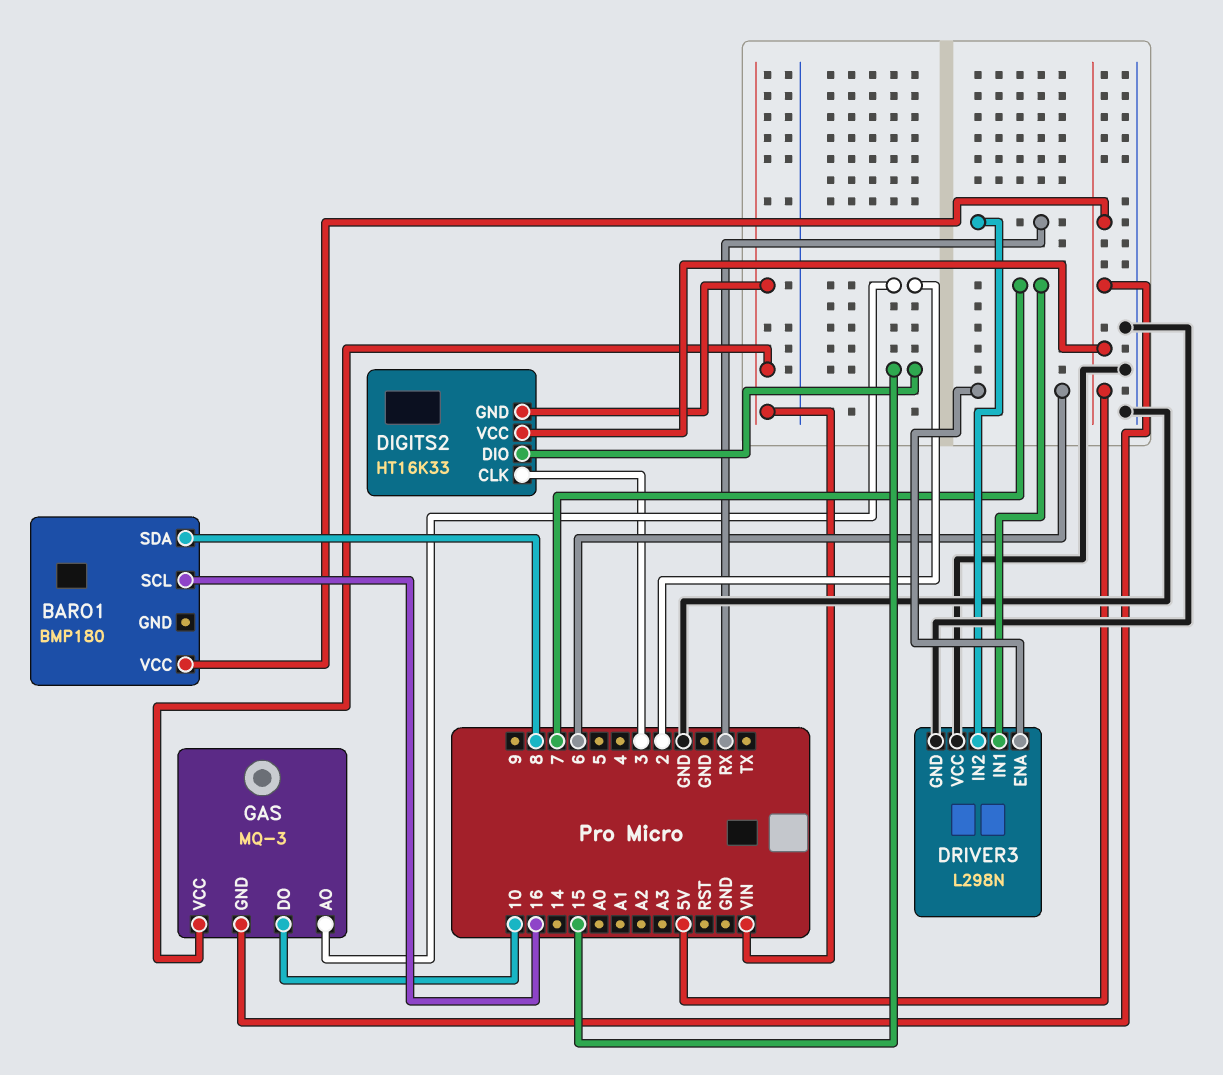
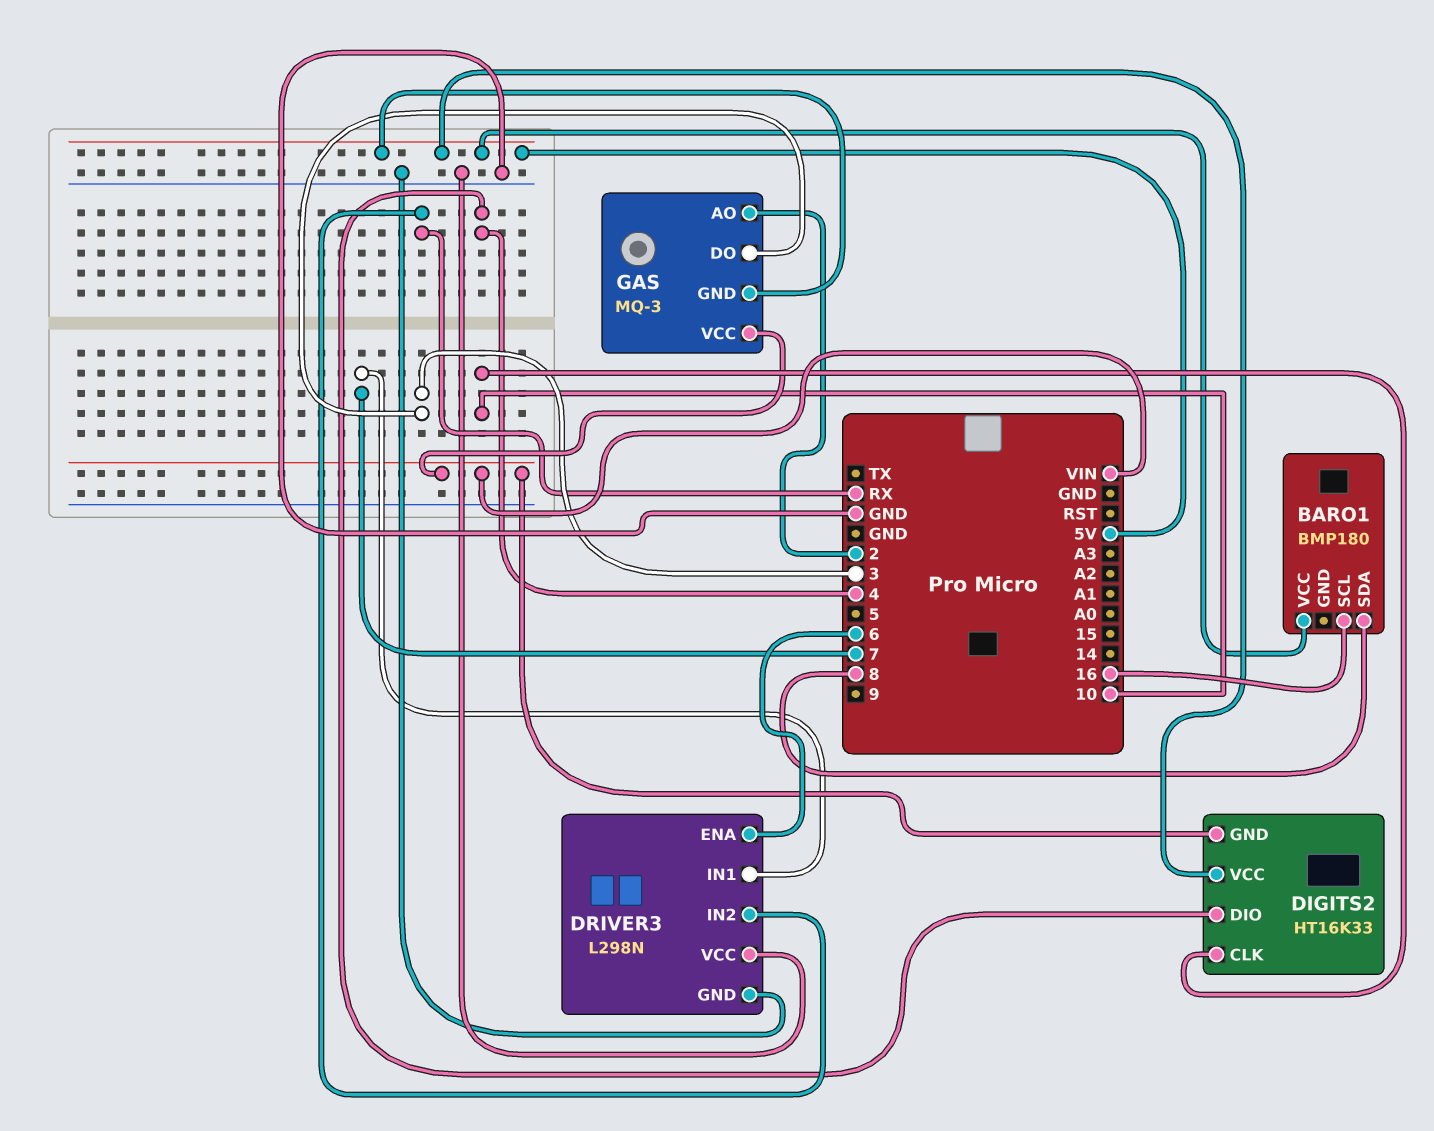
DIGITS2 pin CLK: 3 -> 10
DIGITS2 pin DIO: 15 -> 4
GAS pin DO: 10 -> 3

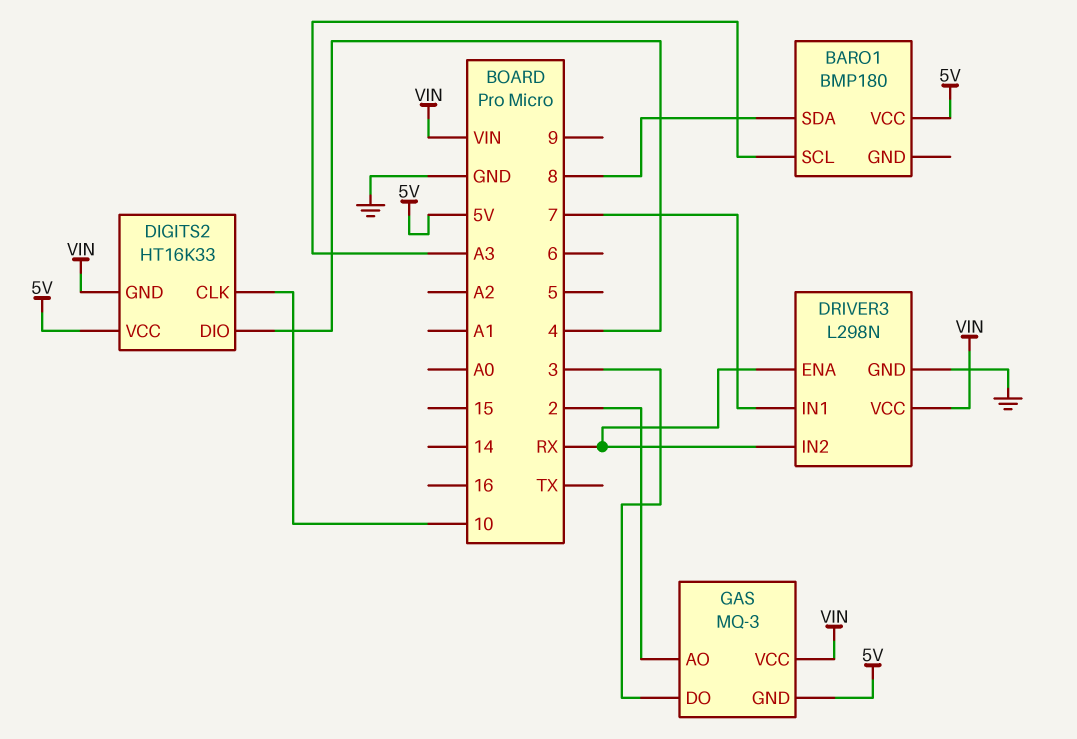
BARO1 pin SCL: 16 -> A3
DRIVER3 pin ENA: 6 -> RX
DRIVER3 pin VCC: GND -> VIN

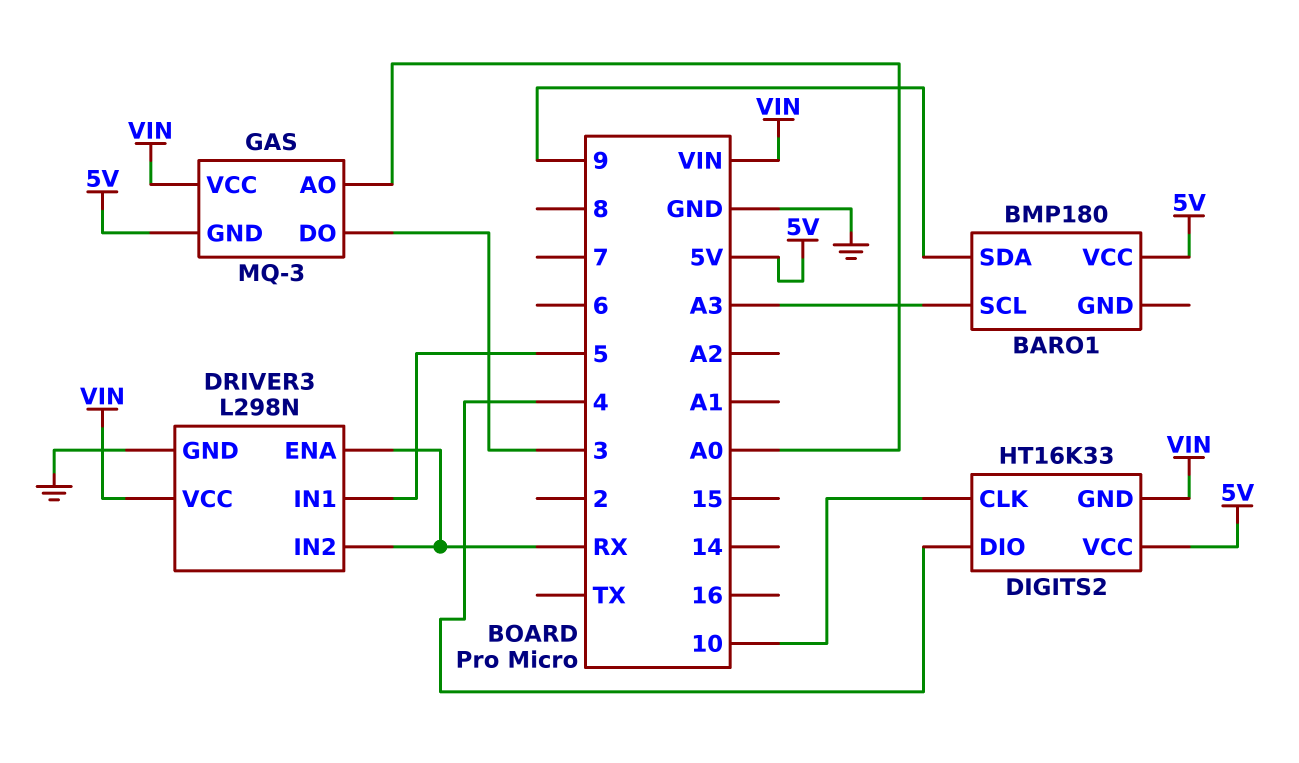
BARO1 pin SDA: 8 -> 9
DRIVER3 pin IN1: 7 -> 5
GAS pin AO: 2 -> A0

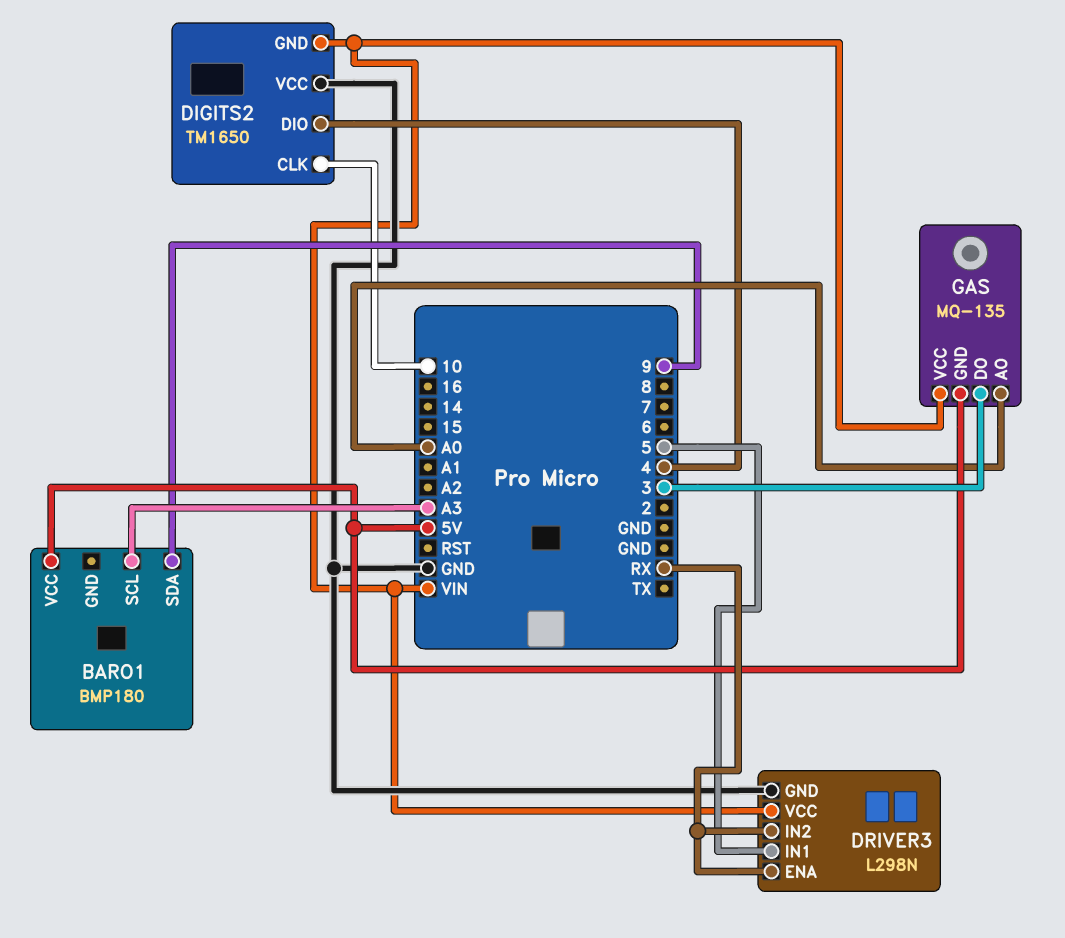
DIGITS2: HT16K33 -> TM1650
DIGITS2 pin VCC: 5V -> GND
GAS: MQ-3 -> MQ-135

